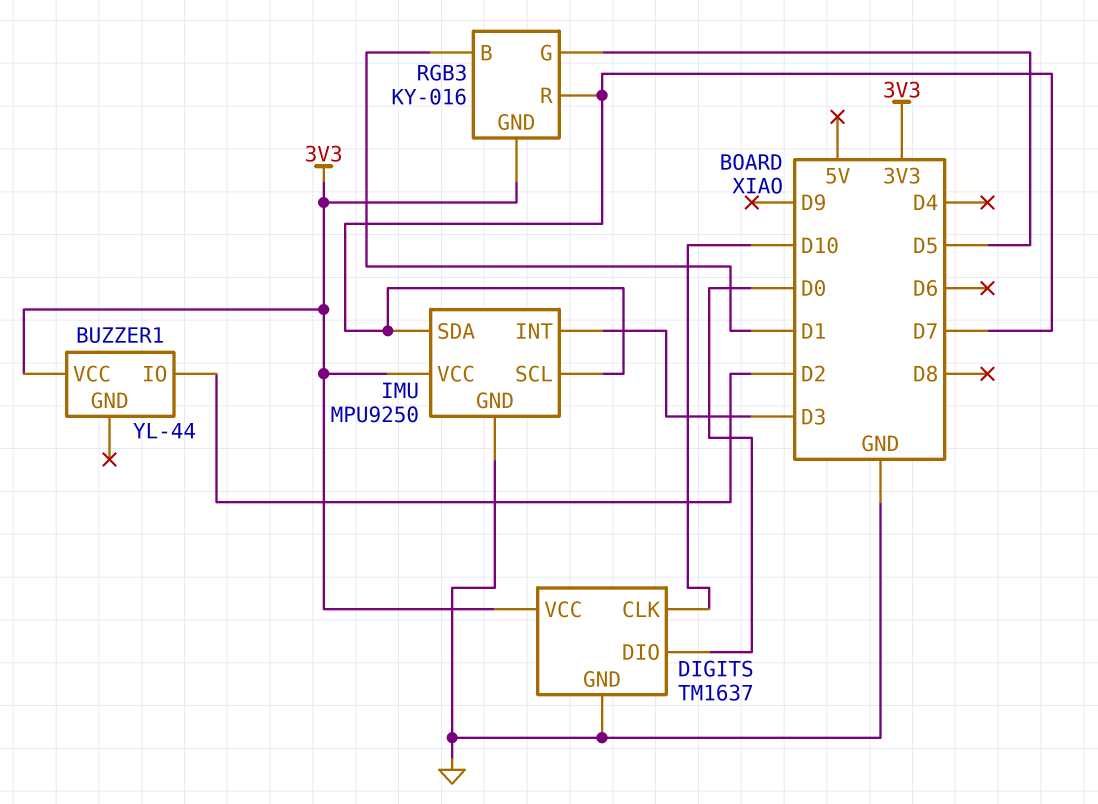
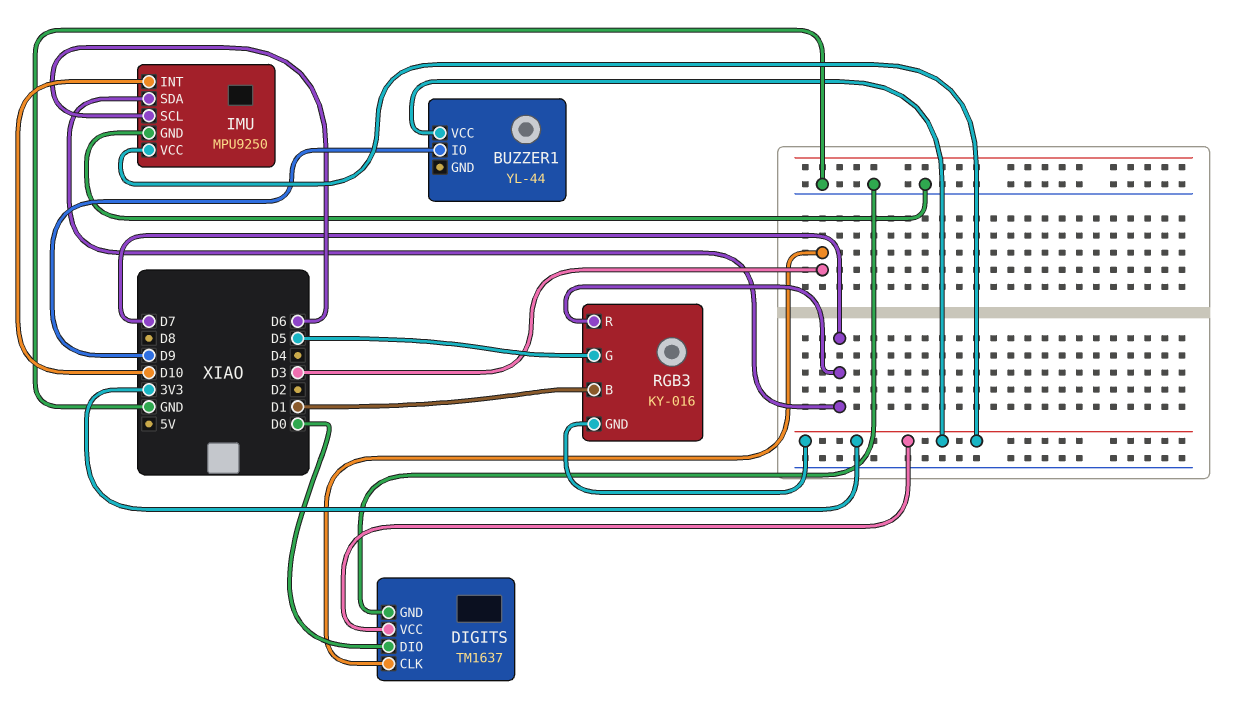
BUZZER1 pin IO: D2 -> D9
DIGITS pin CLK: D10 -> D3
IMU pin INT: D3 -> D10
IMU pin SCL: D7 -> D6

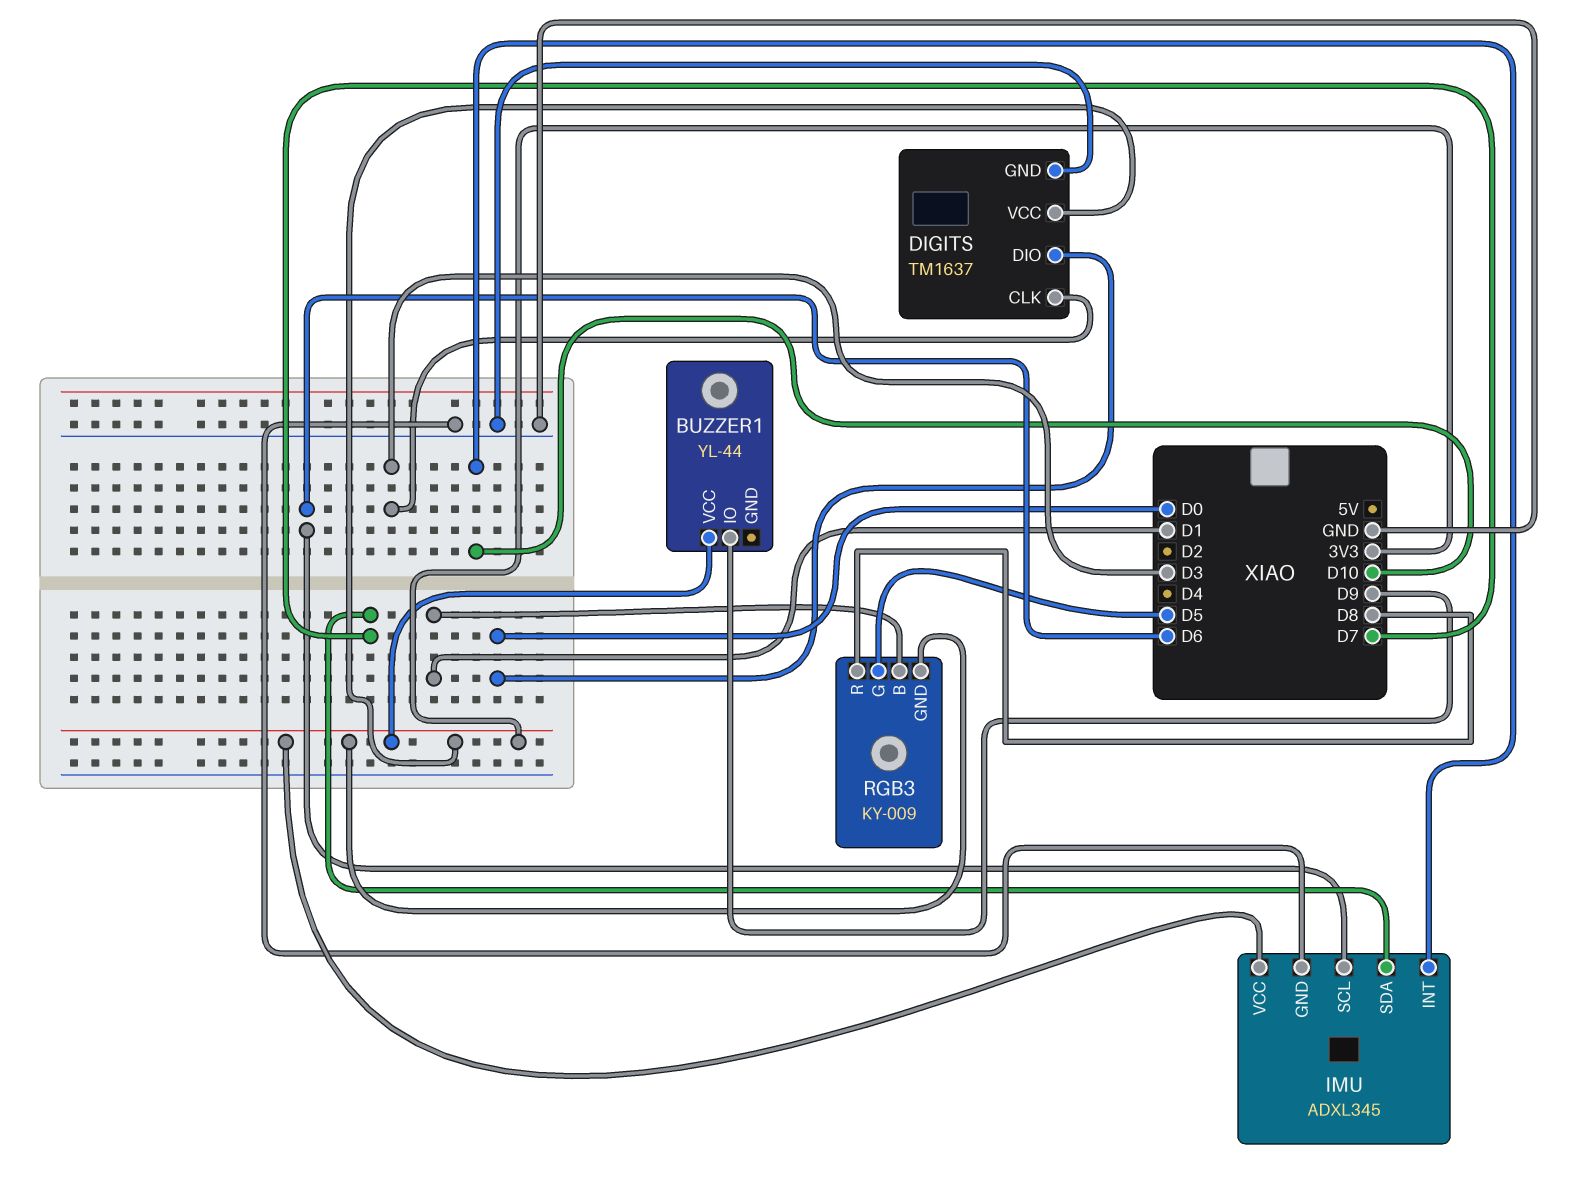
IMU: MPU9250 -> ADXL345
RGB3: KY-016 -> KY-009
RGB3 pin R: D7 -> D8

